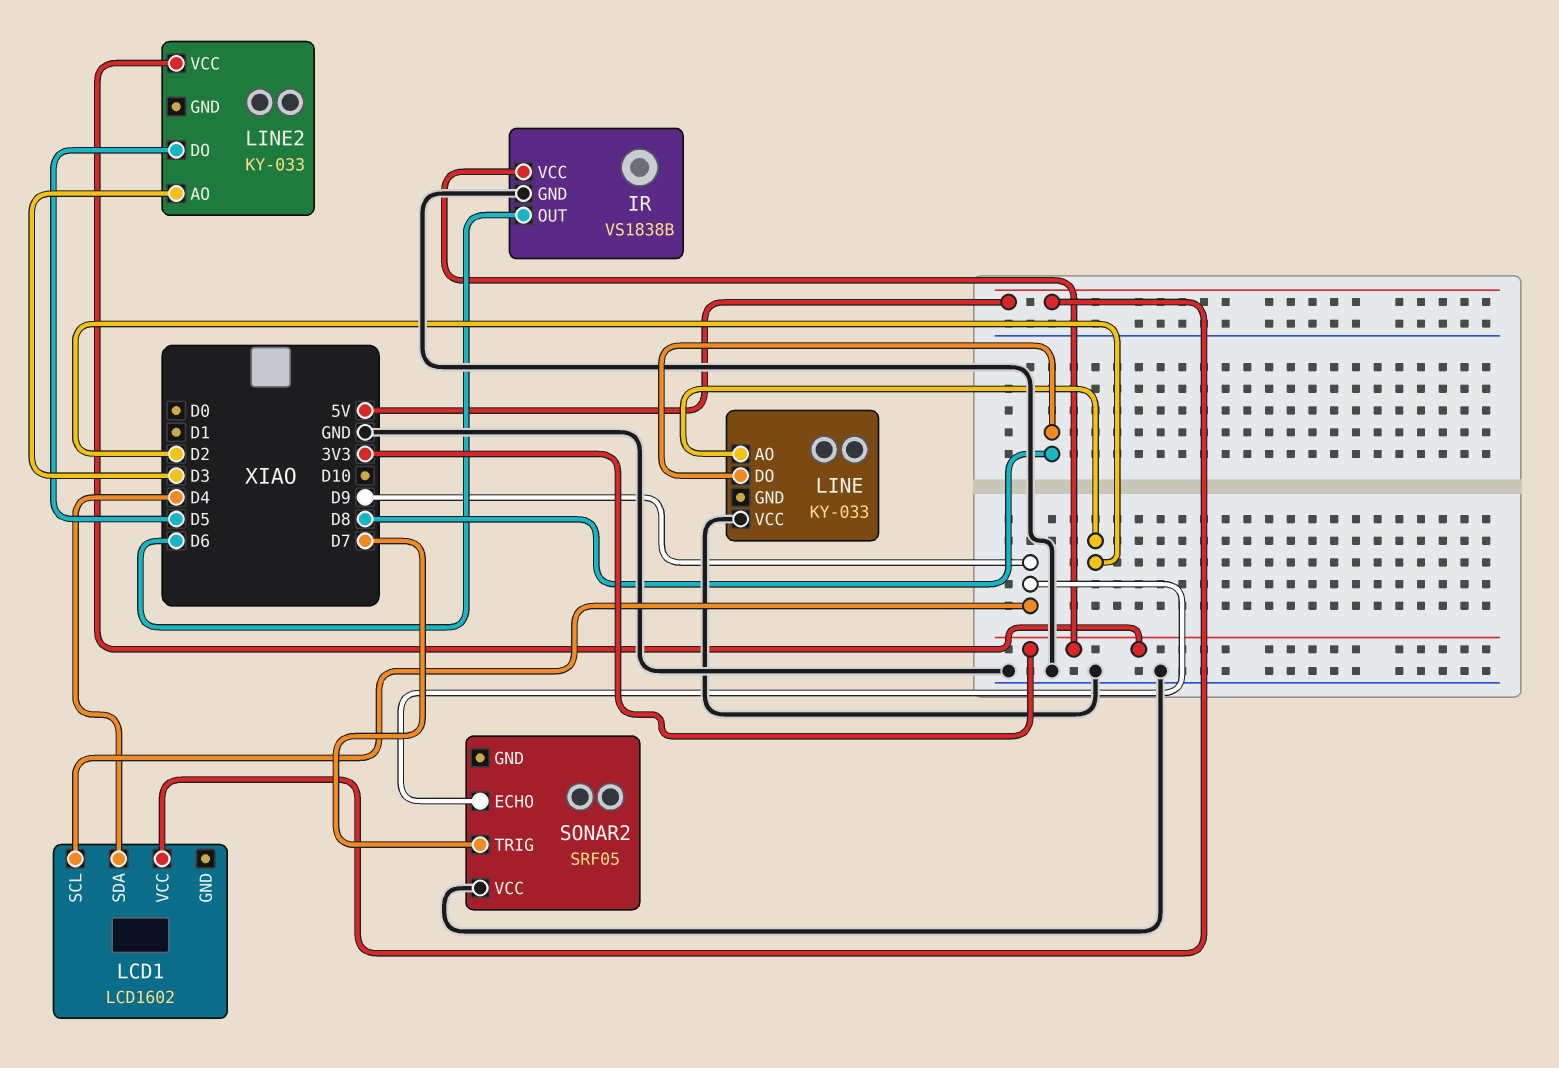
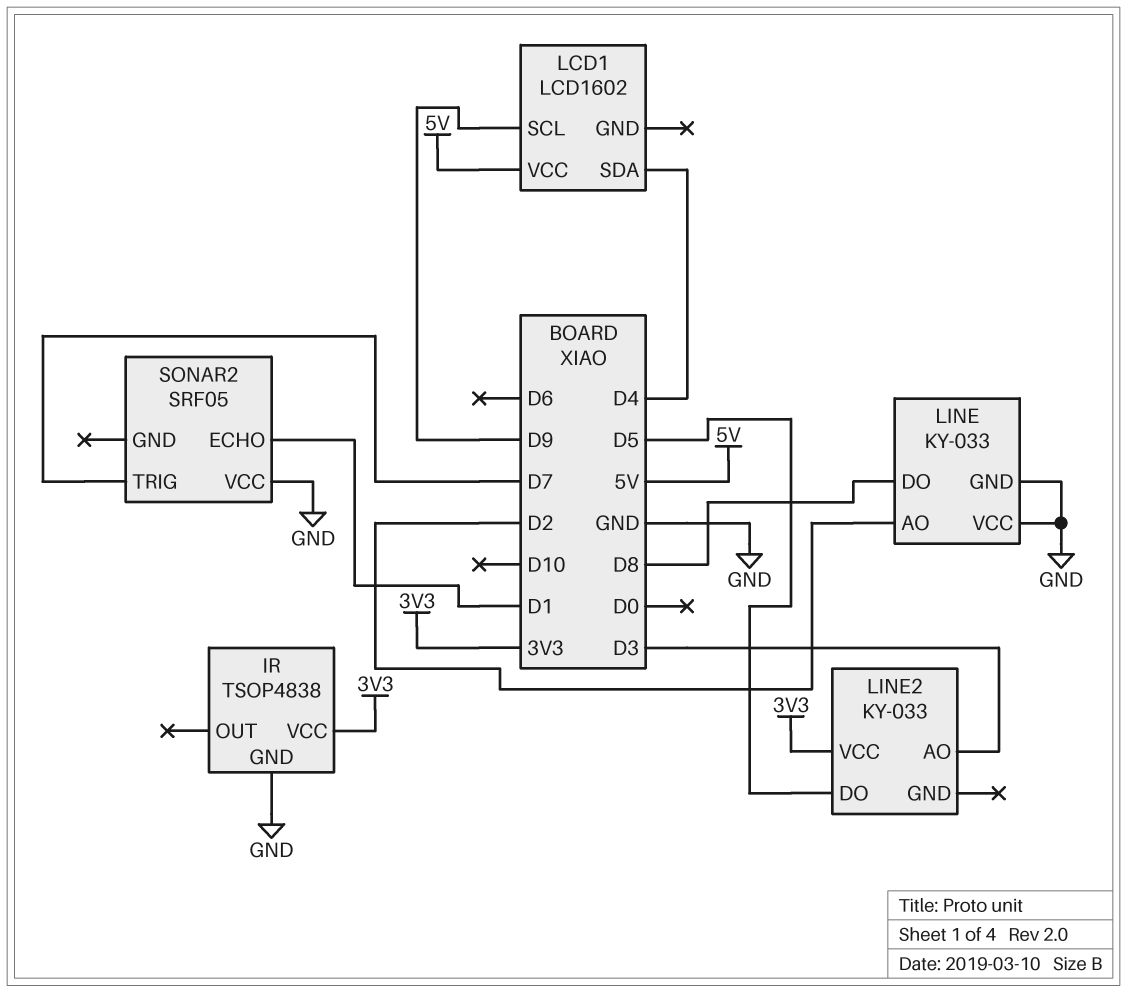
IR: VS1838B -> TSOP4838
IR pin OUT: D6 -> none
LINE pin GND: none -> GND
SONAR2 pin ECHO: D9 -> D1

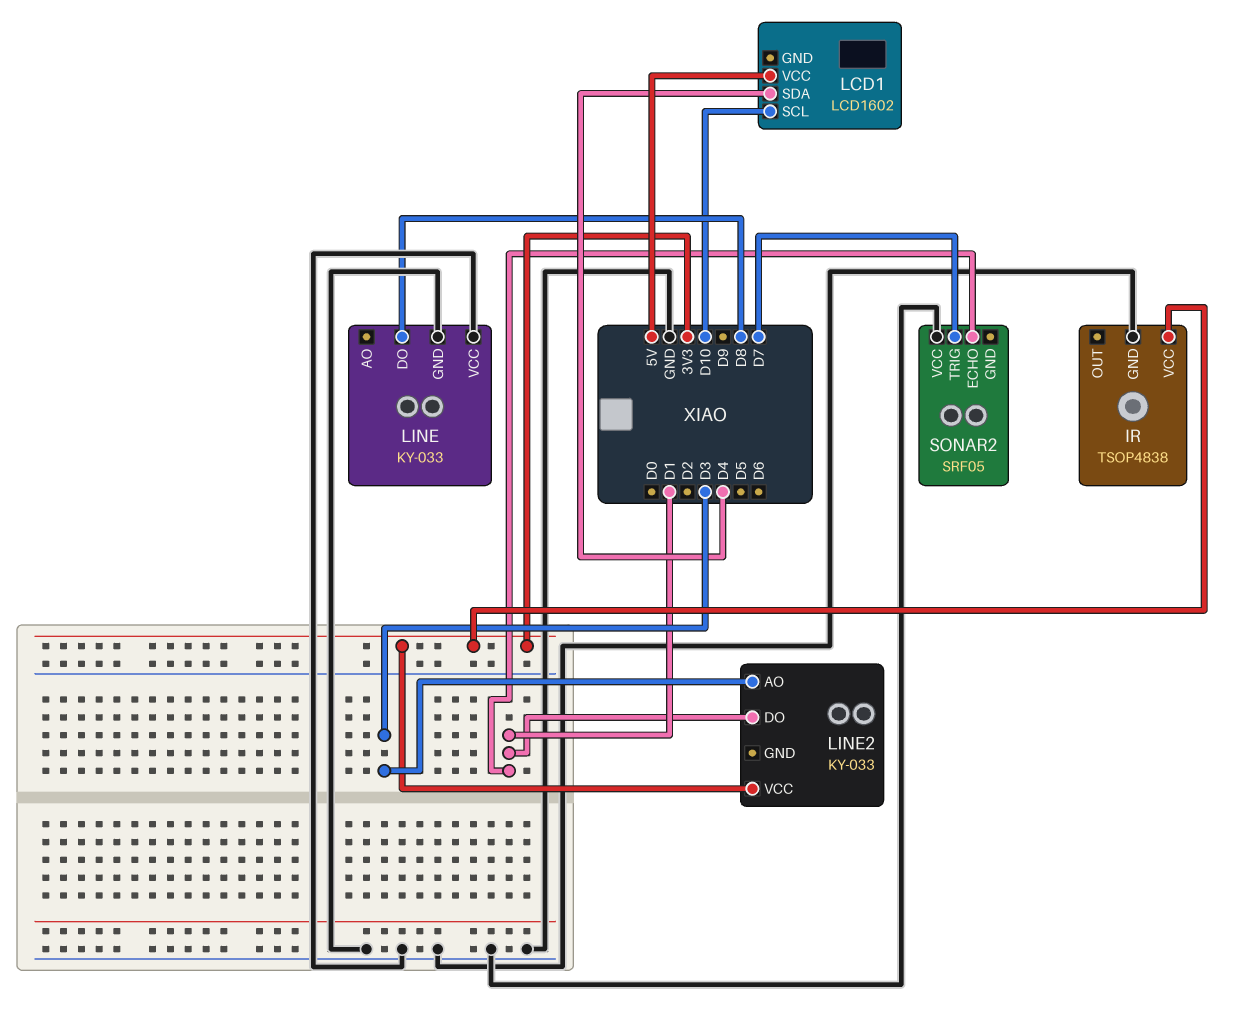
LCD1 pin SCL: D9 -> D10
LINE pin AO: D2 -> none
LINE2 pin DO: D5 -> D1

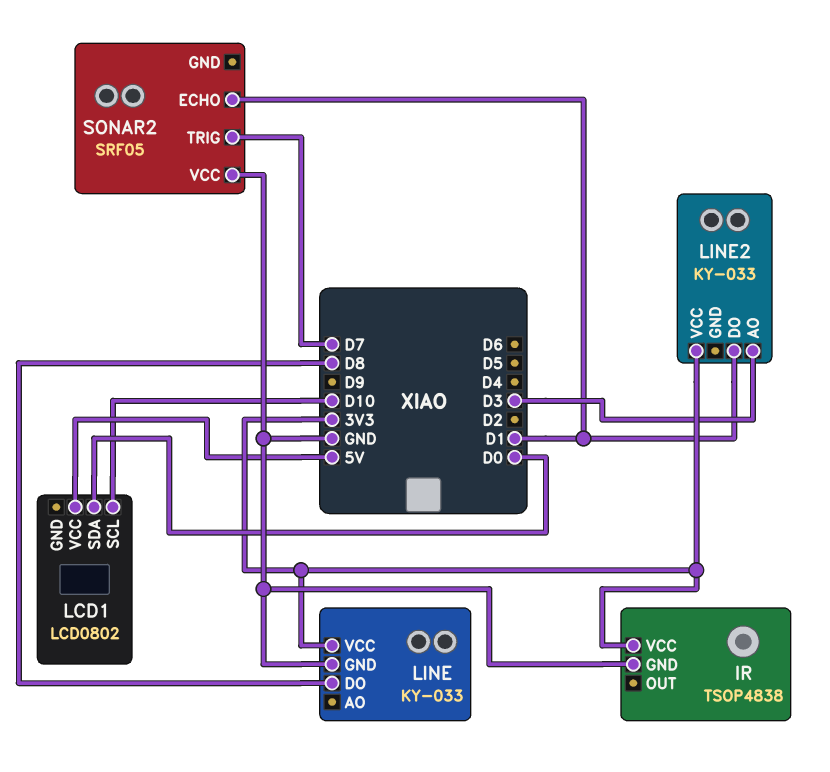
LCD1: LCD1602 -> LCD0802
LCD1 pin SDA: D4 -> D0
LINE pin VCC: GND -> 3V3

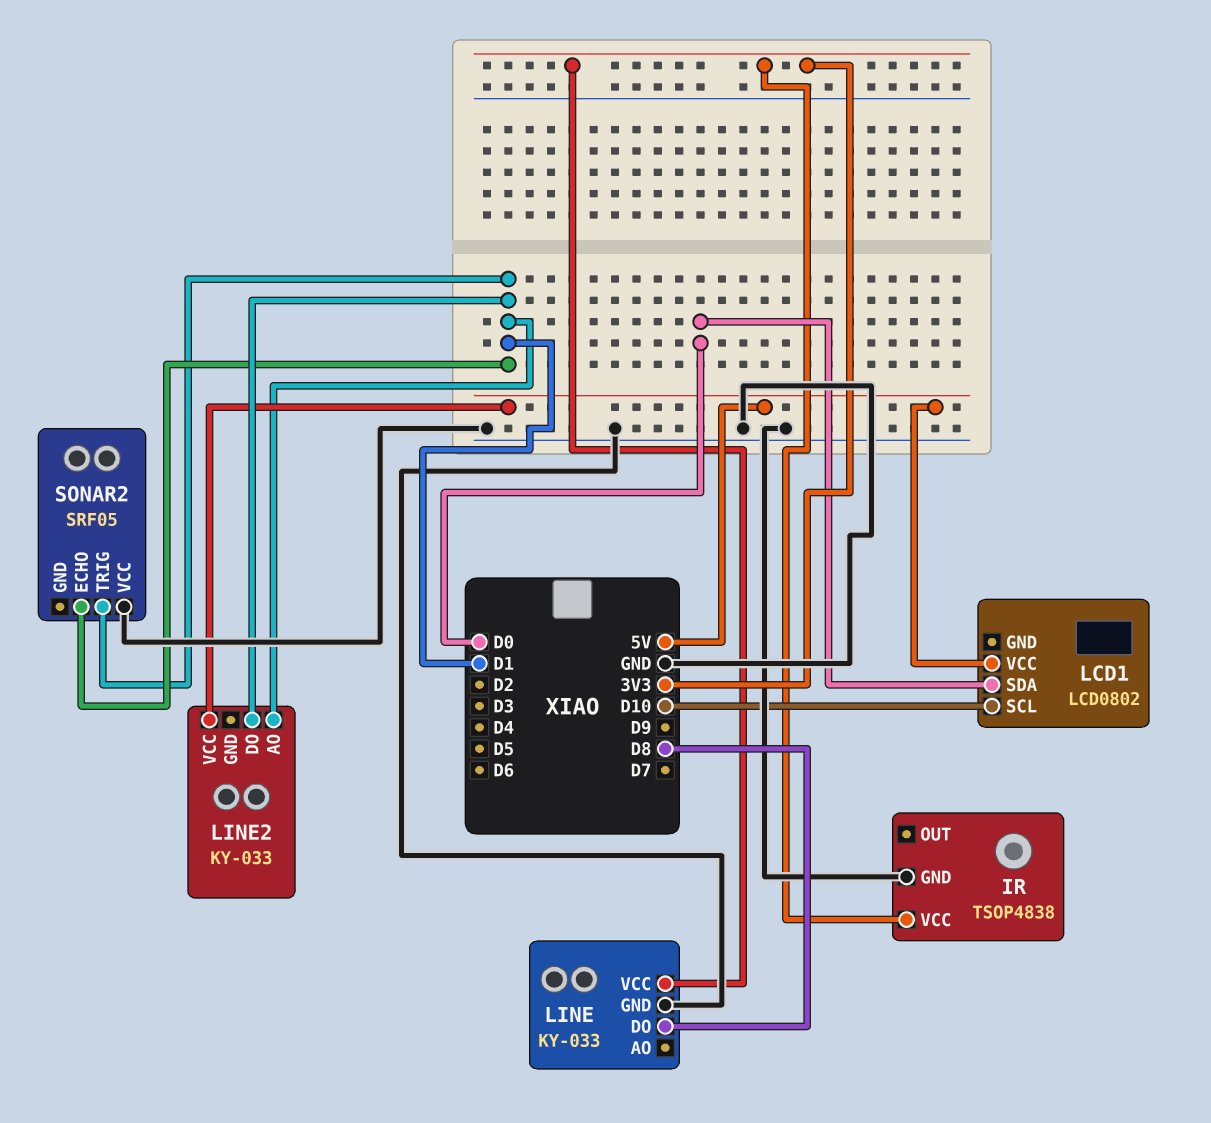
LINE2 pin AO: D3 -> D1
LINE2 pin VCC: 3V3 -> 5V
SONAR2 pin TRIG: D7 -> D1

